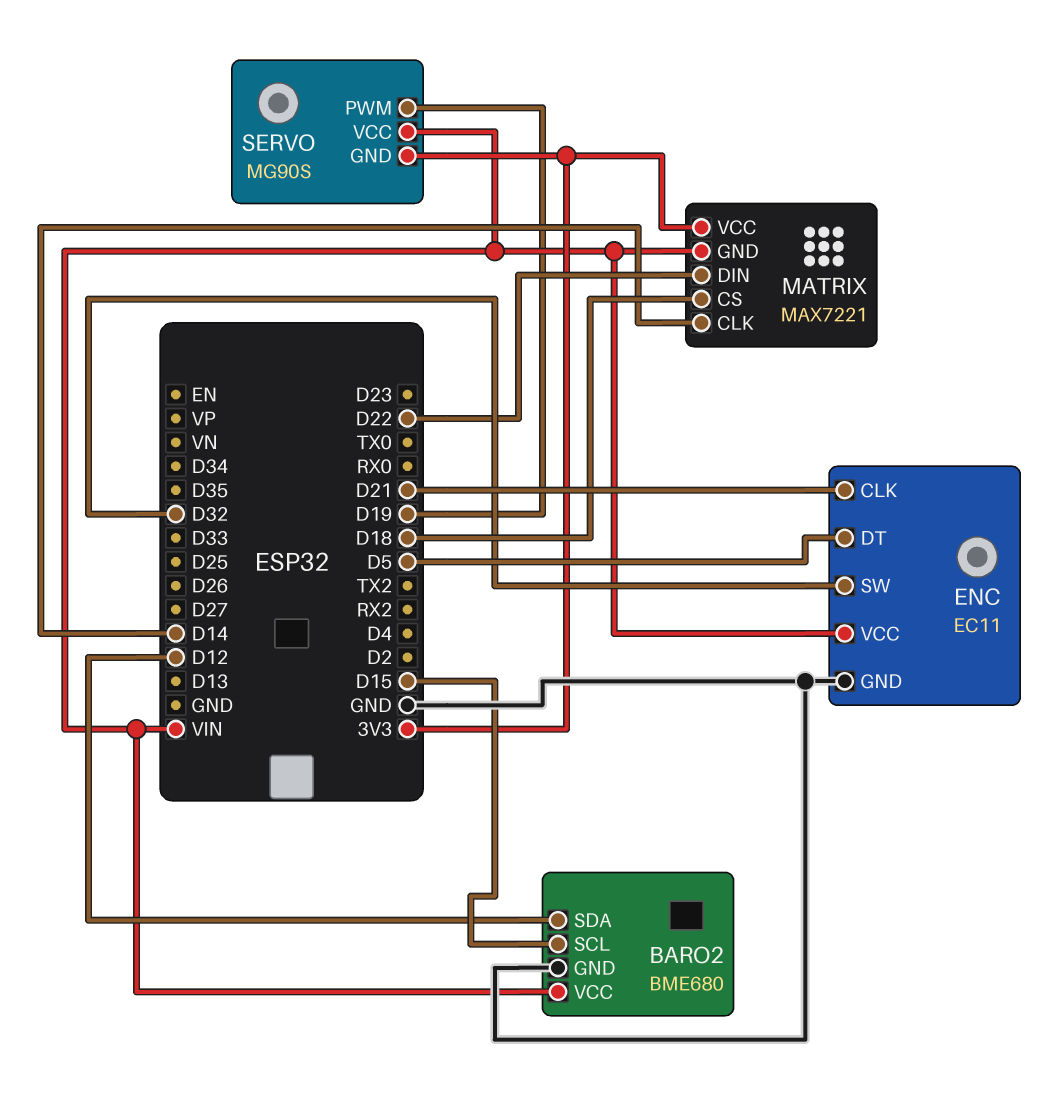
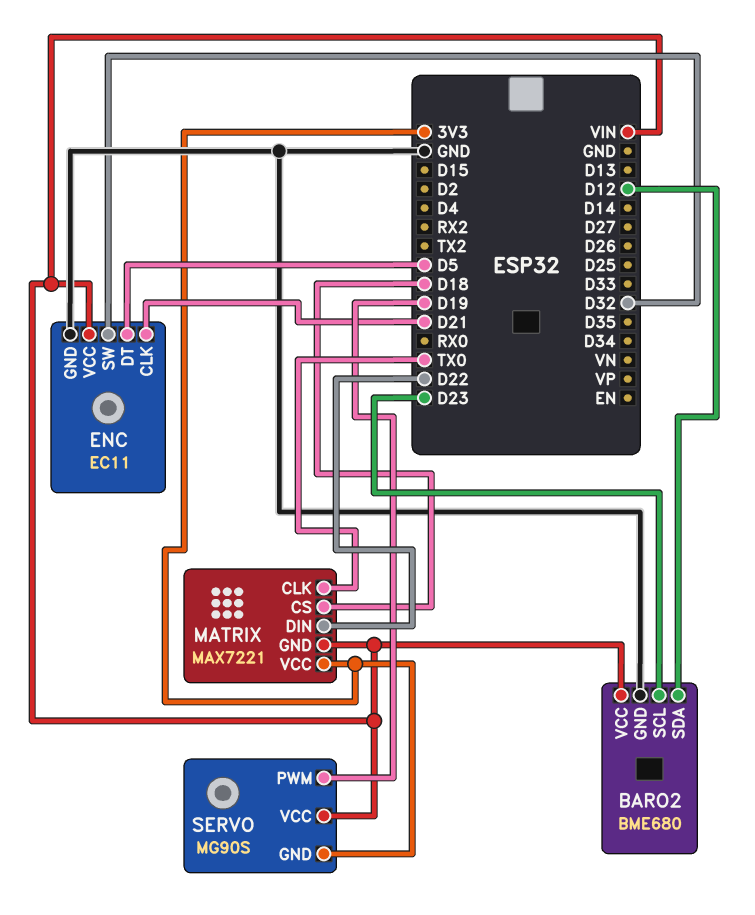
BARO2 pin SCL: D15 -> D23
MATRIX pin CLK: D14 -> TX0

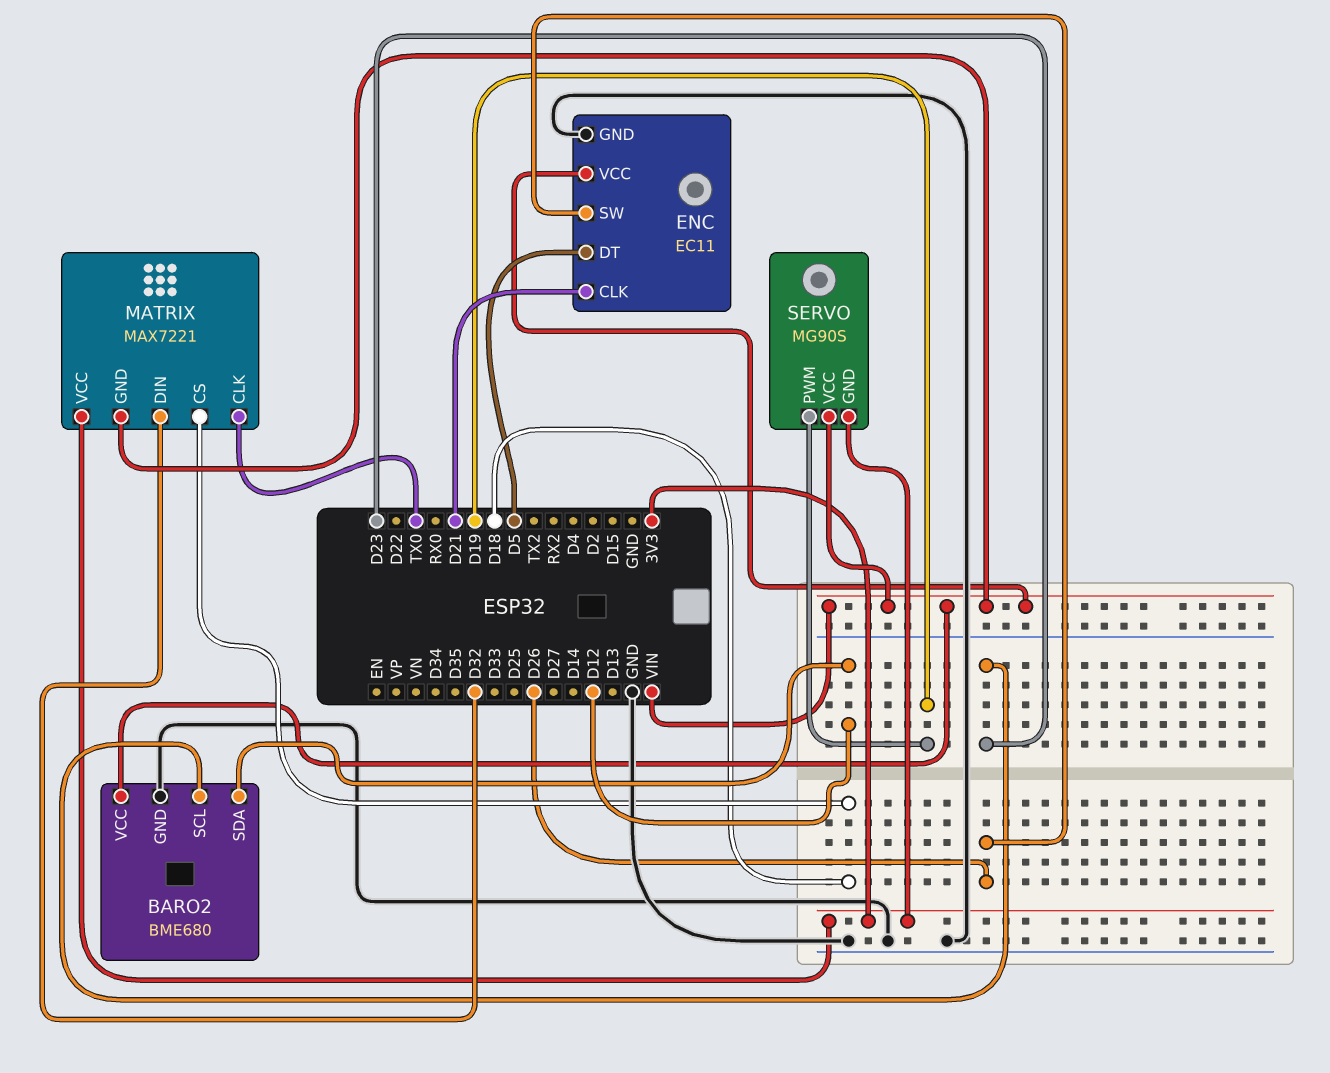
ENC pin SW: D32 -> D26
MATRIX pin DIN: D22 -> D32

